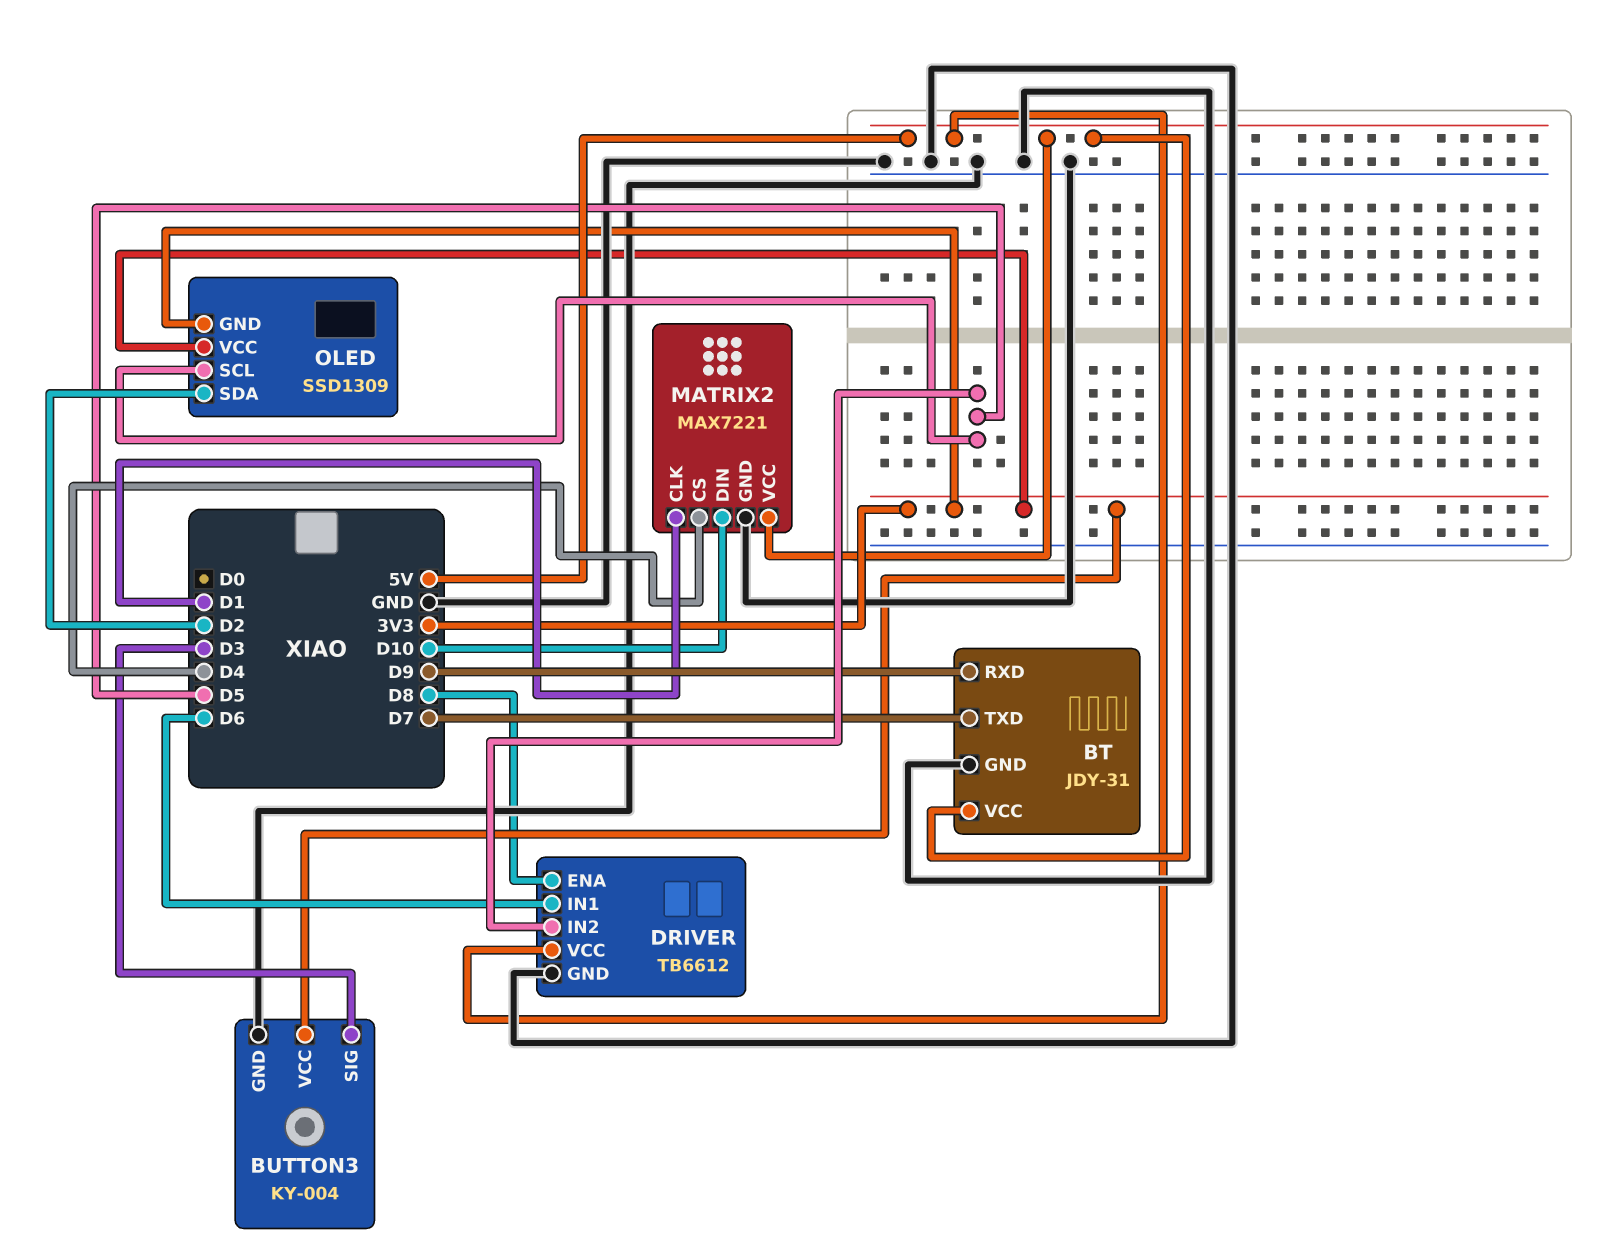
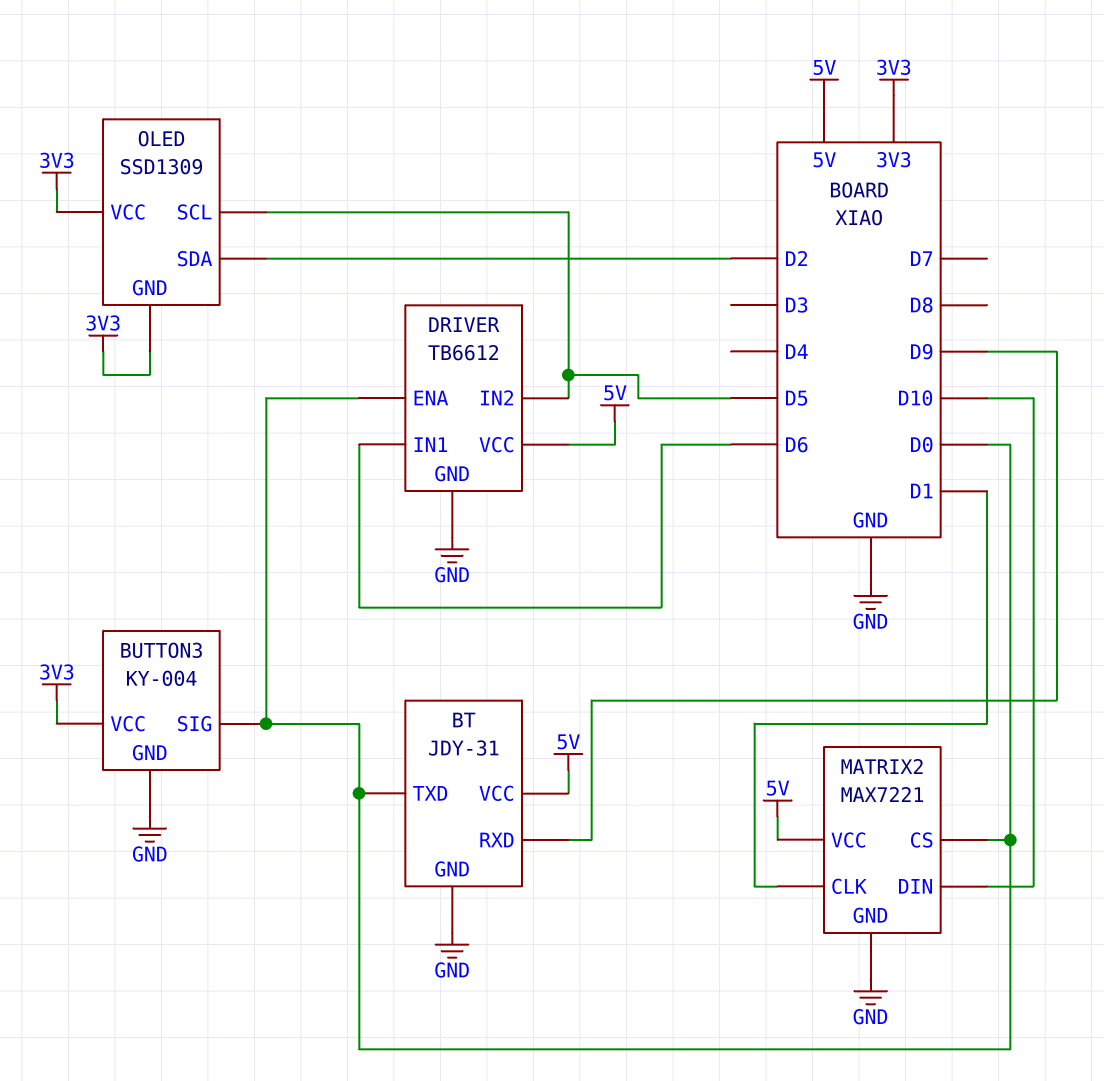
BT pin TXD: D7 -> D0
BUTTON3 pin SIG: D3 -> D0
DRIVER pin ENA: D8 -> D0
MATRIX2 pin CS: D4 -> D0

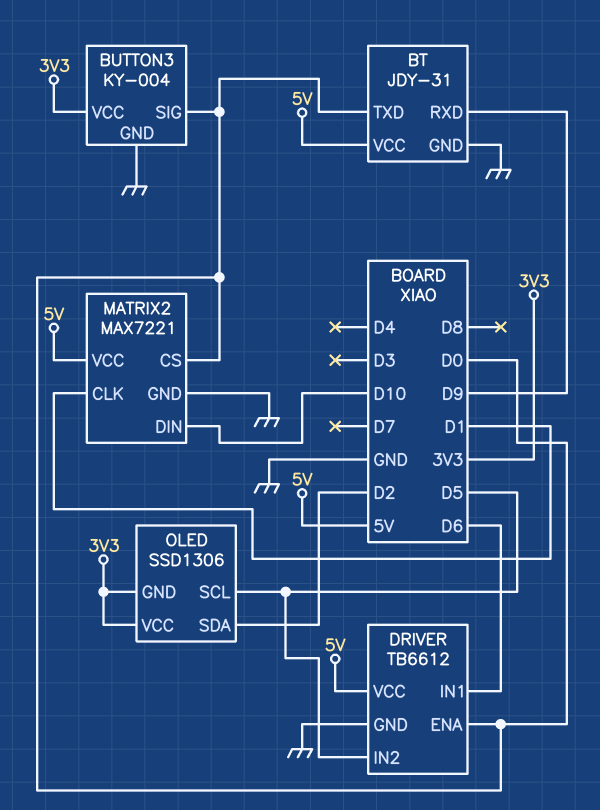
OLED: SSD1309 -> SSD1306

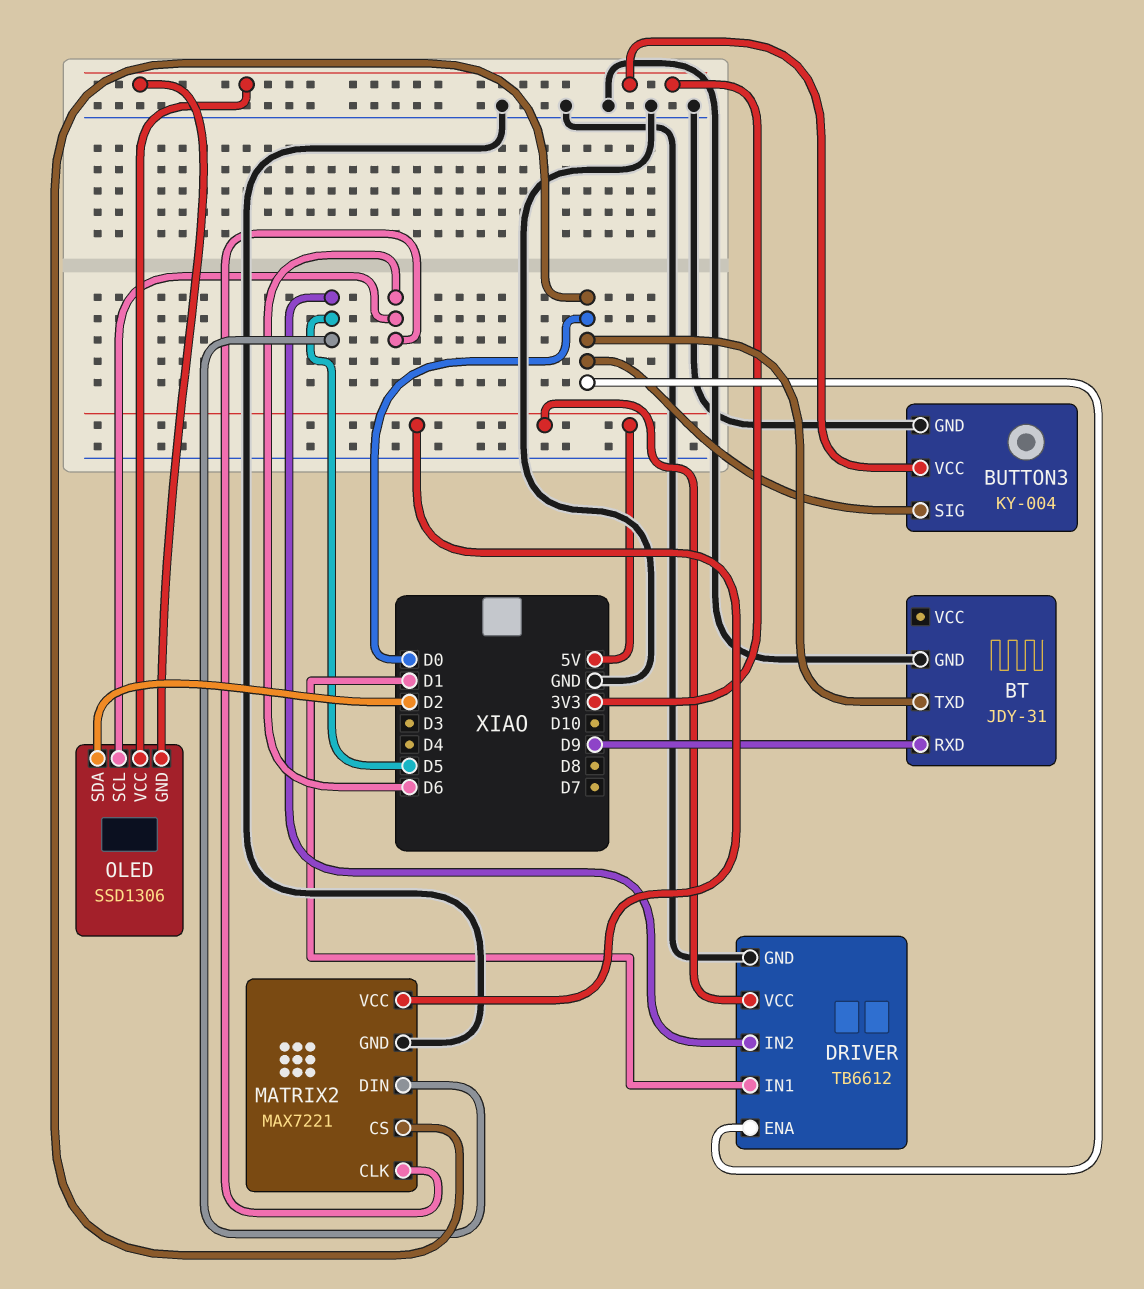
BT pin VCC: 5V -> none
DRIVER pin IN1: D6 -> D1
MATRIX2 pin CLK: D1 -> D6
MATRIX2 pin DIN: D10 -> D5
OLED pin SCL: D5 -> D6

